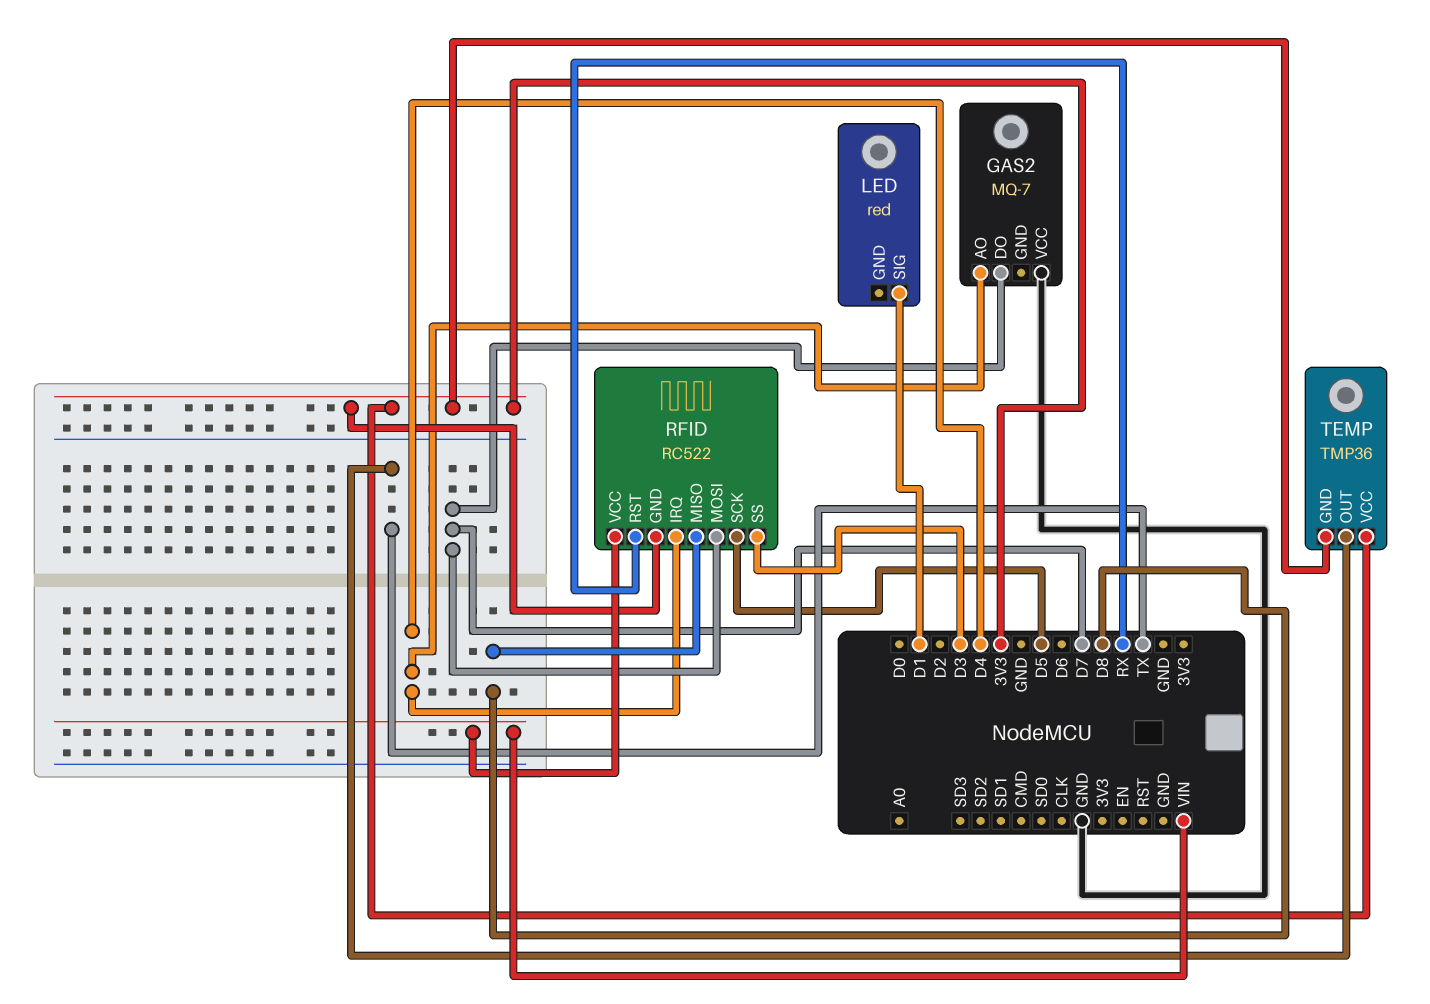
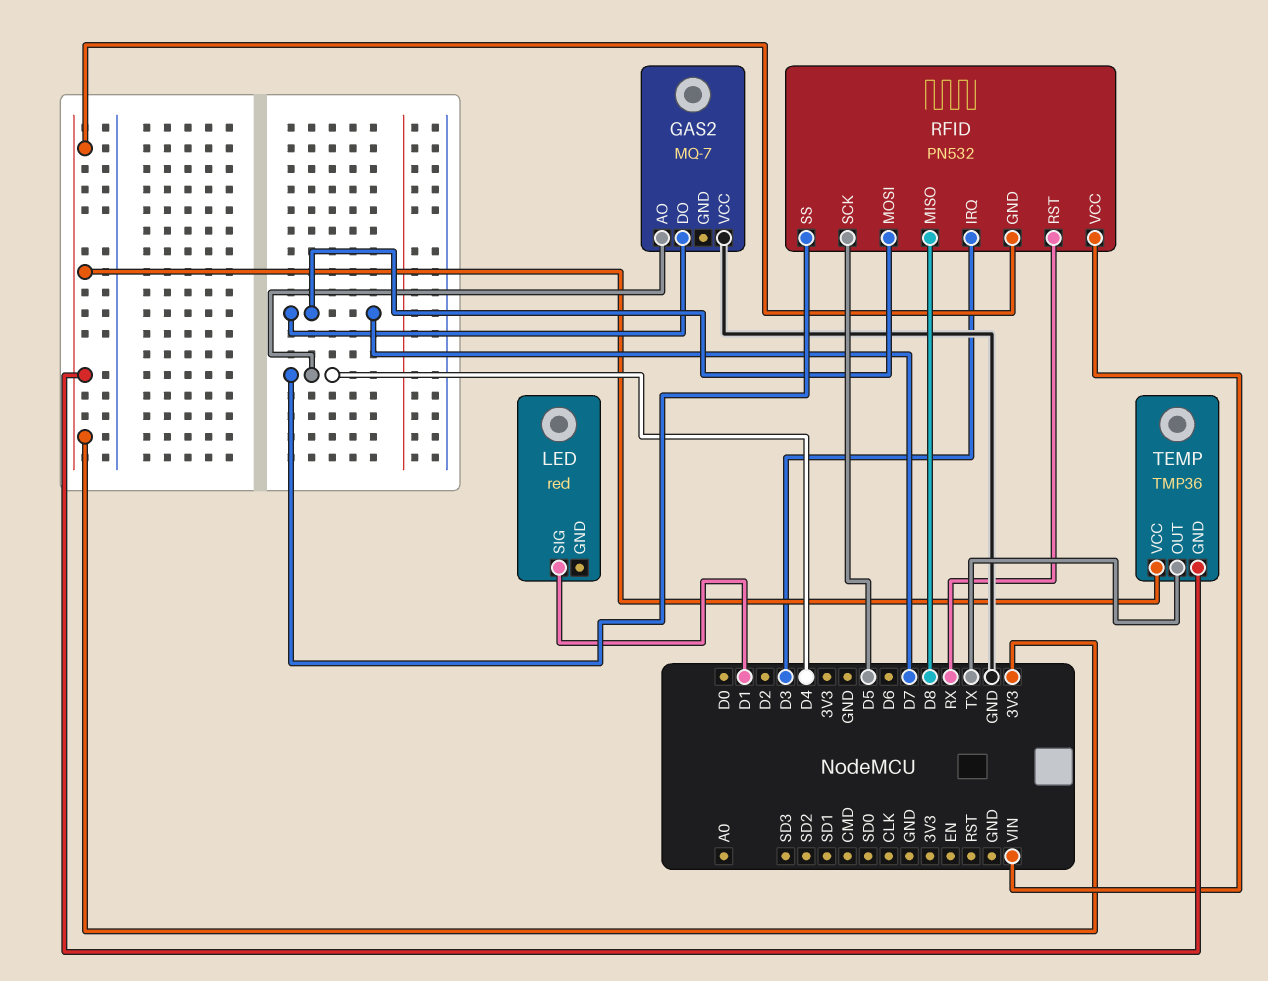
RFID: RC522 -> PN532
RFID pin IRQ: D4 -> D3
RFID pin SS: D3 -> D4

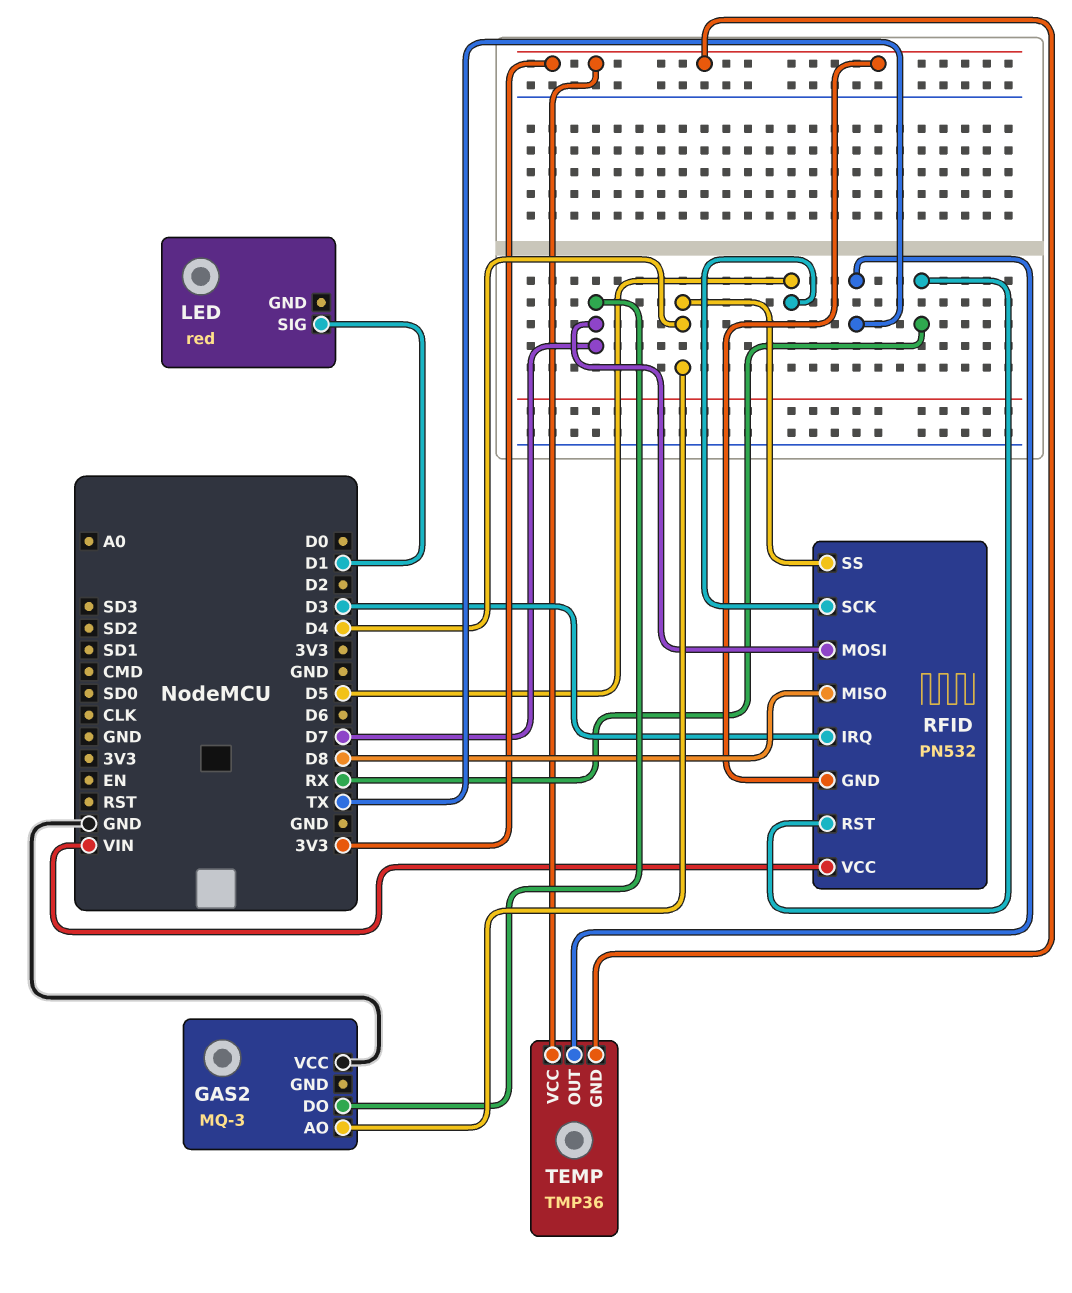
GAS2: MQ-7 -> MQ-3

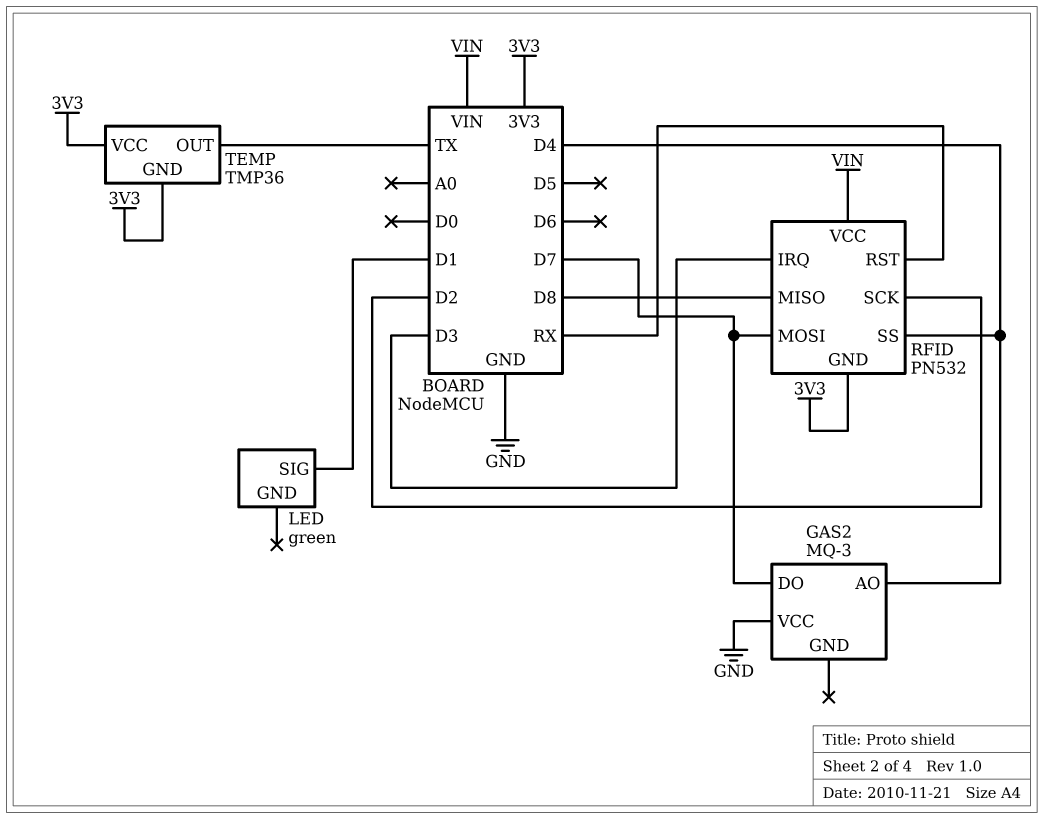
LED: red -> green
RFID pin SCK: D5 -> D2

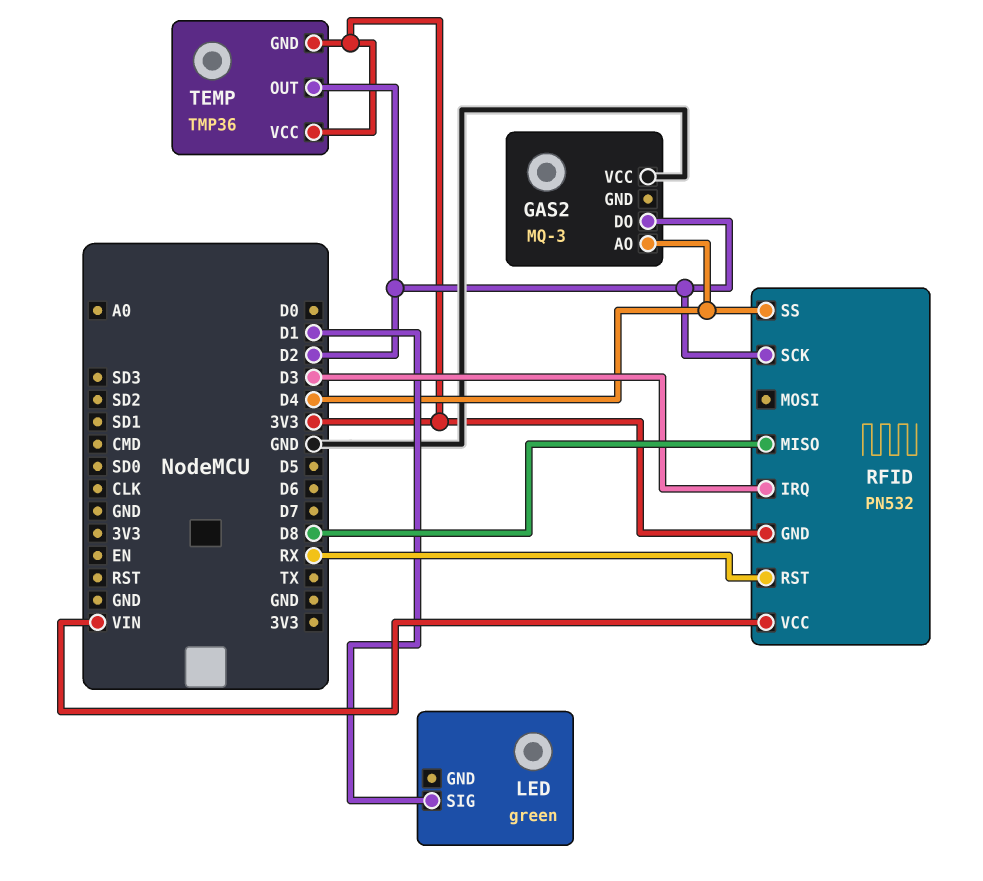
GAS2 pin DO: D7 -> D2
RFID pin MOSI: D7 -> none
TEMP pin OUT: TX -> D2

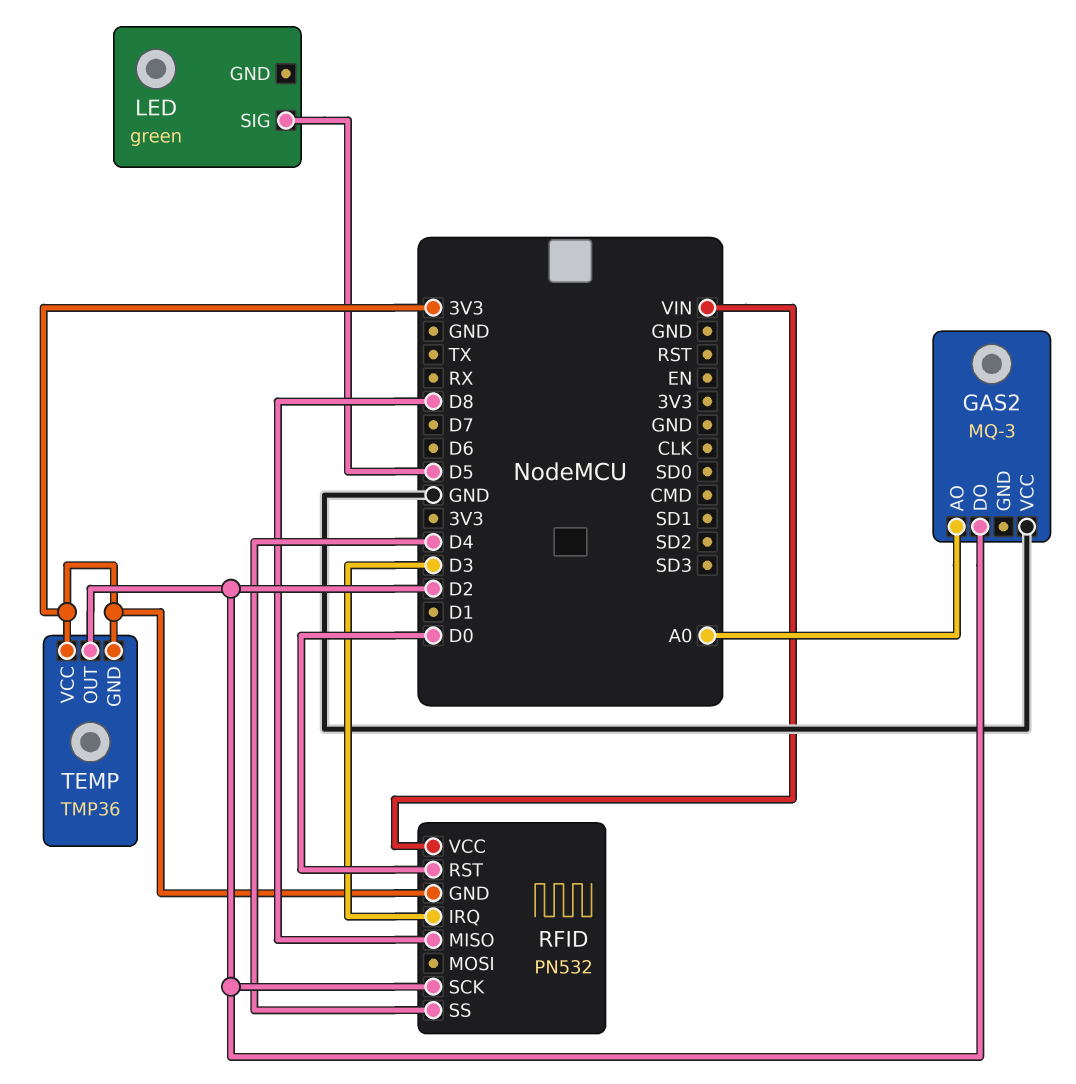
GAS2 pin AO: D4 -> A0
LED pin SIG: D1 -> D5
RFID pin RST: RX -> D0

